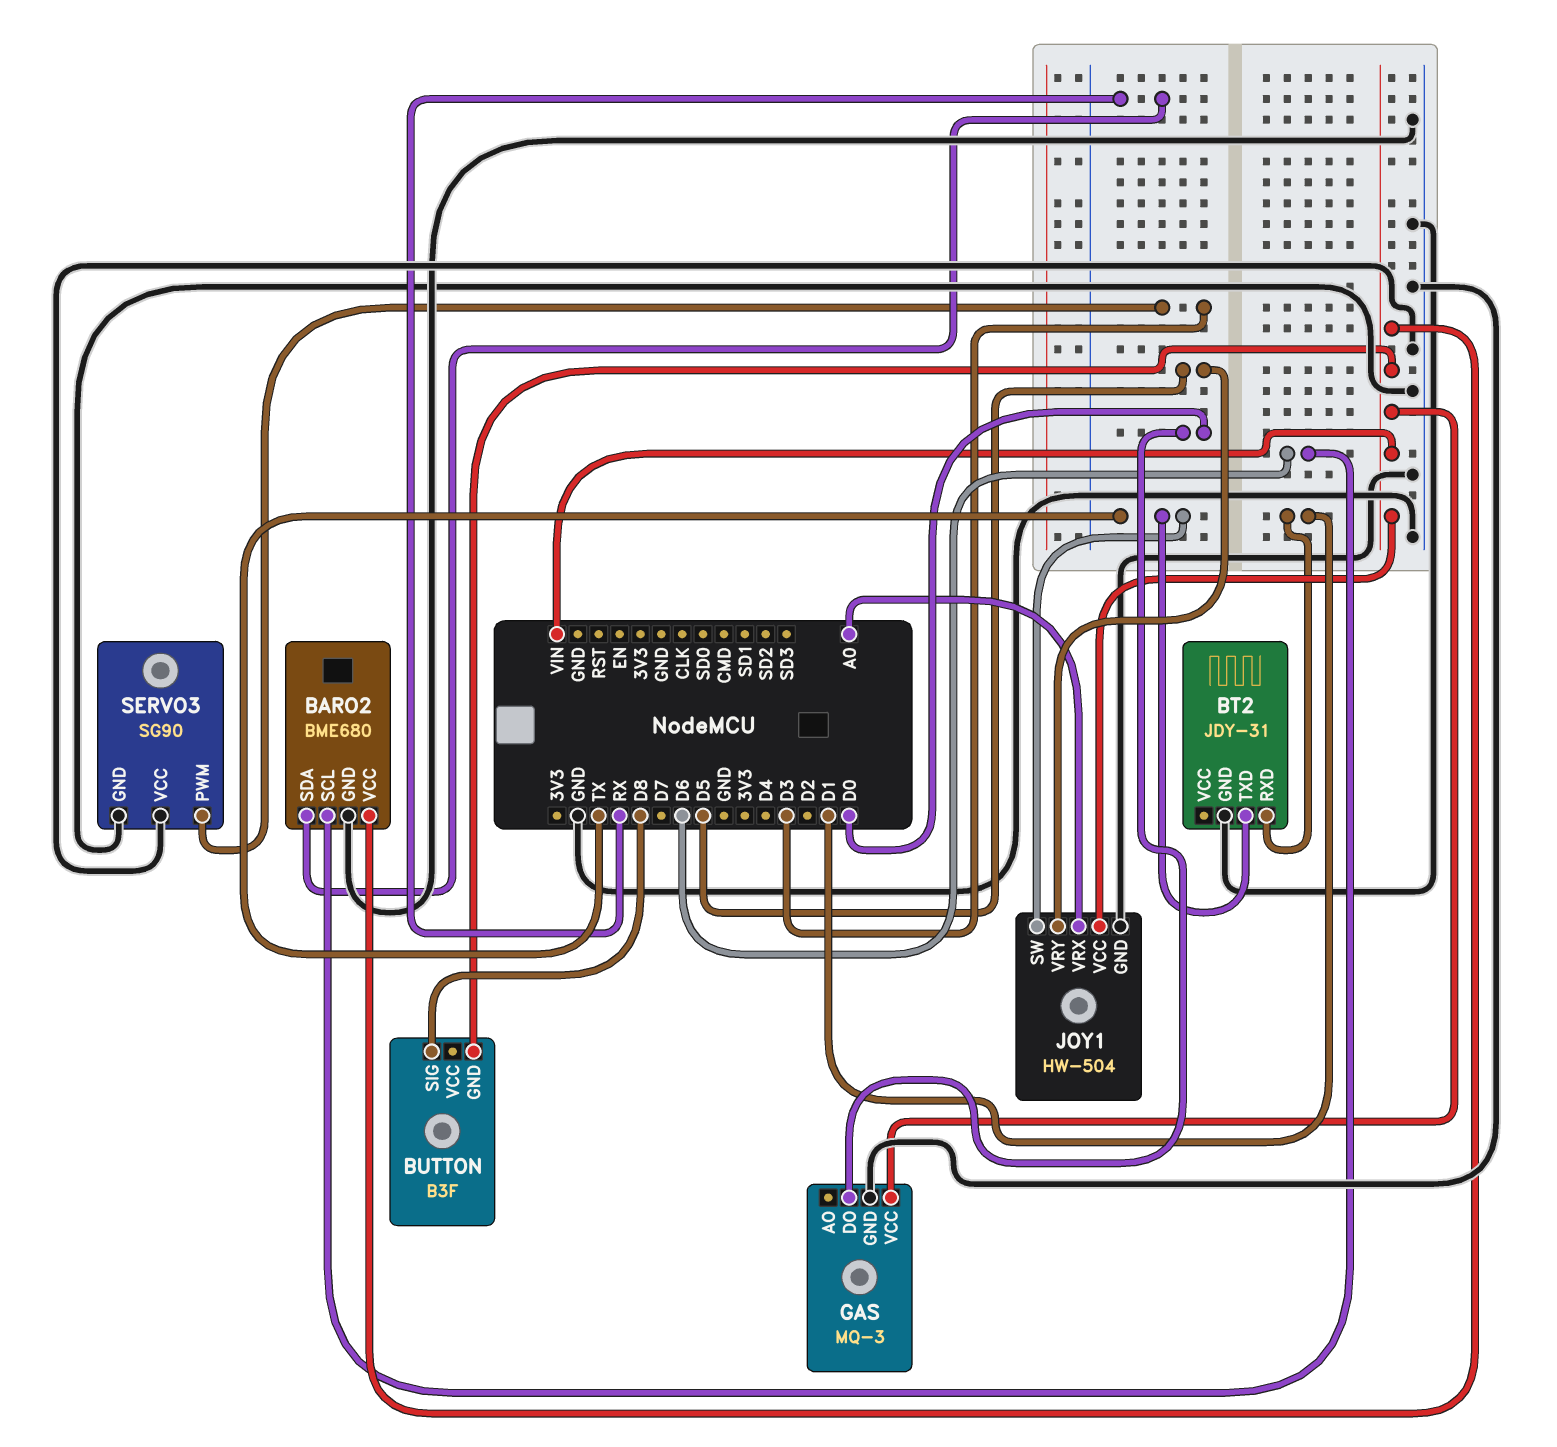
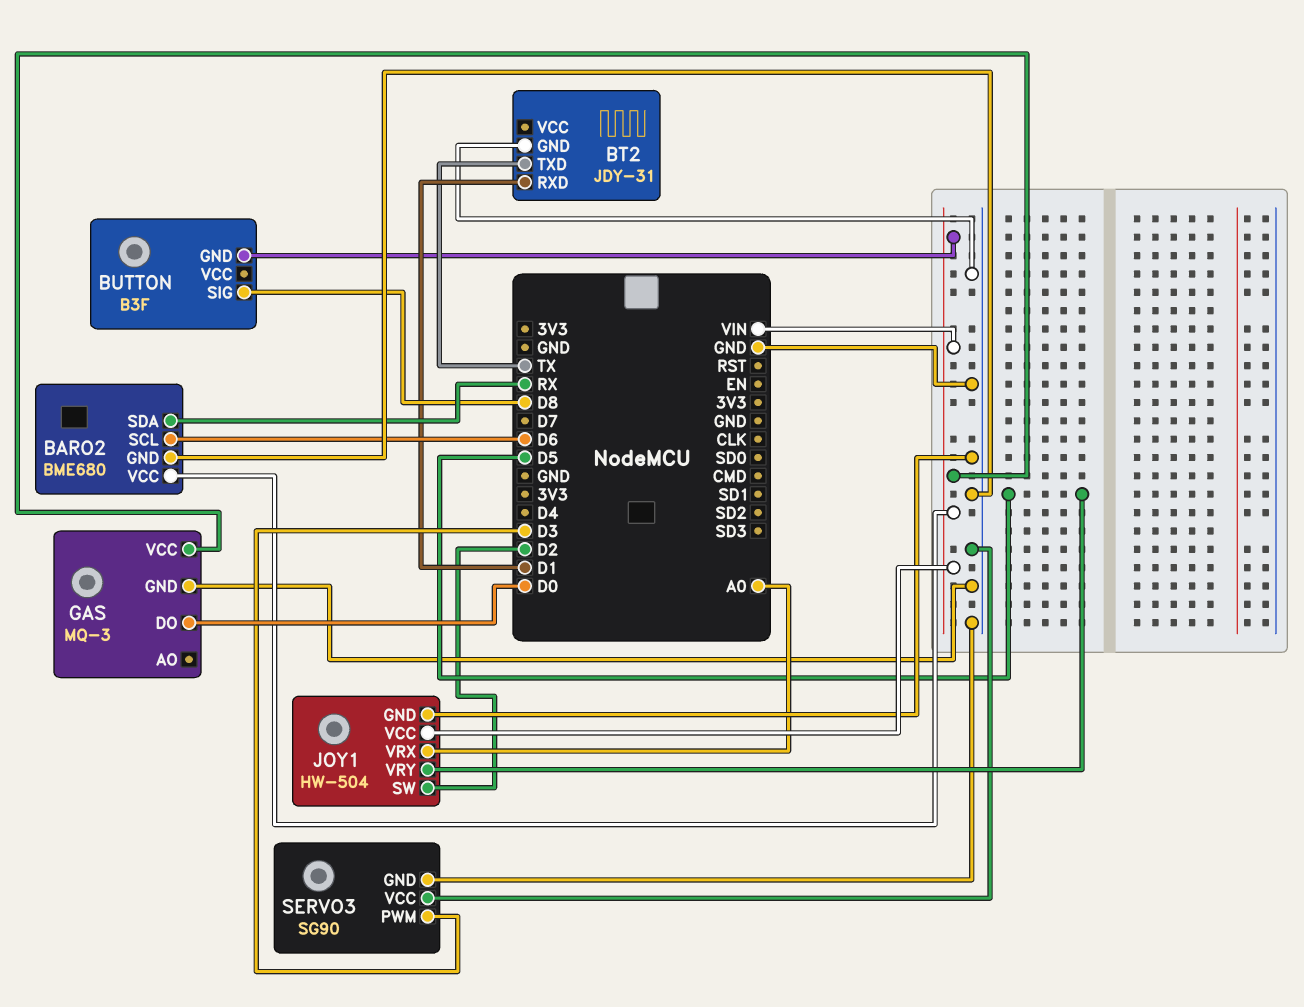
JOY1 pin SW: TX -> D2

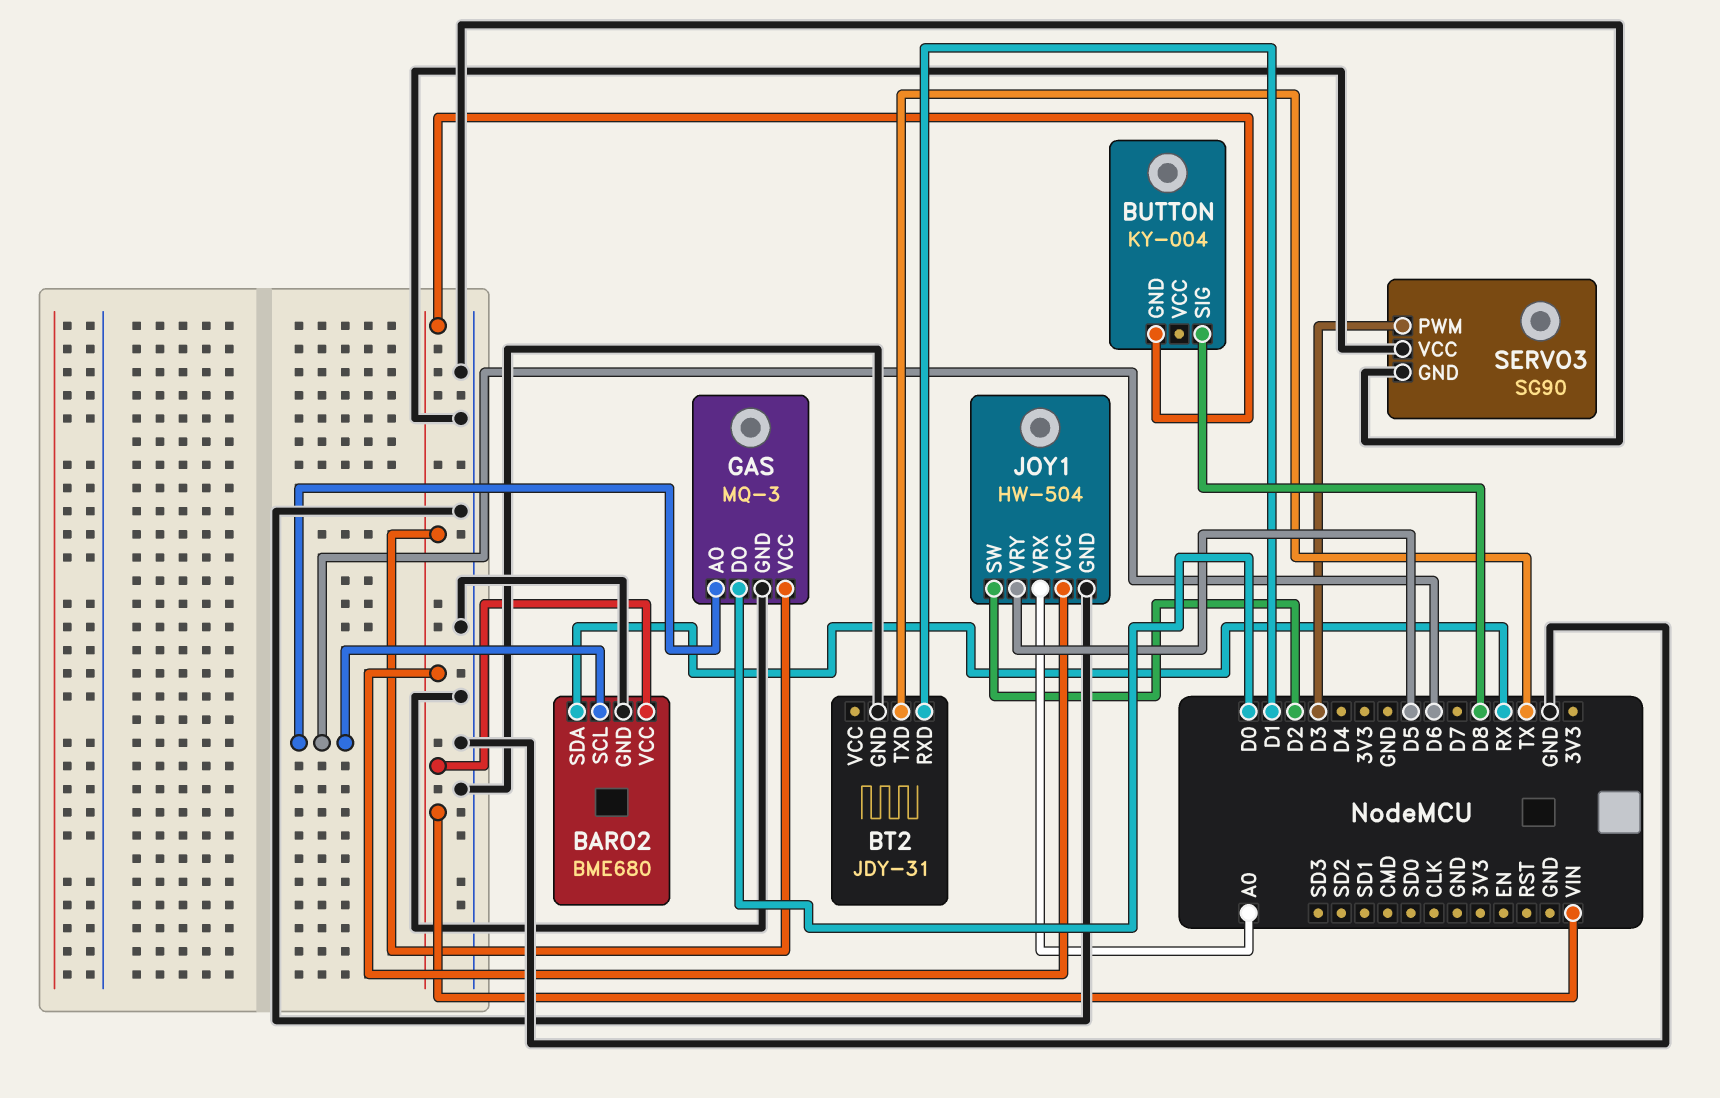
BUTTON: B3F -> KY-004
GAS pin AO: none -> D6

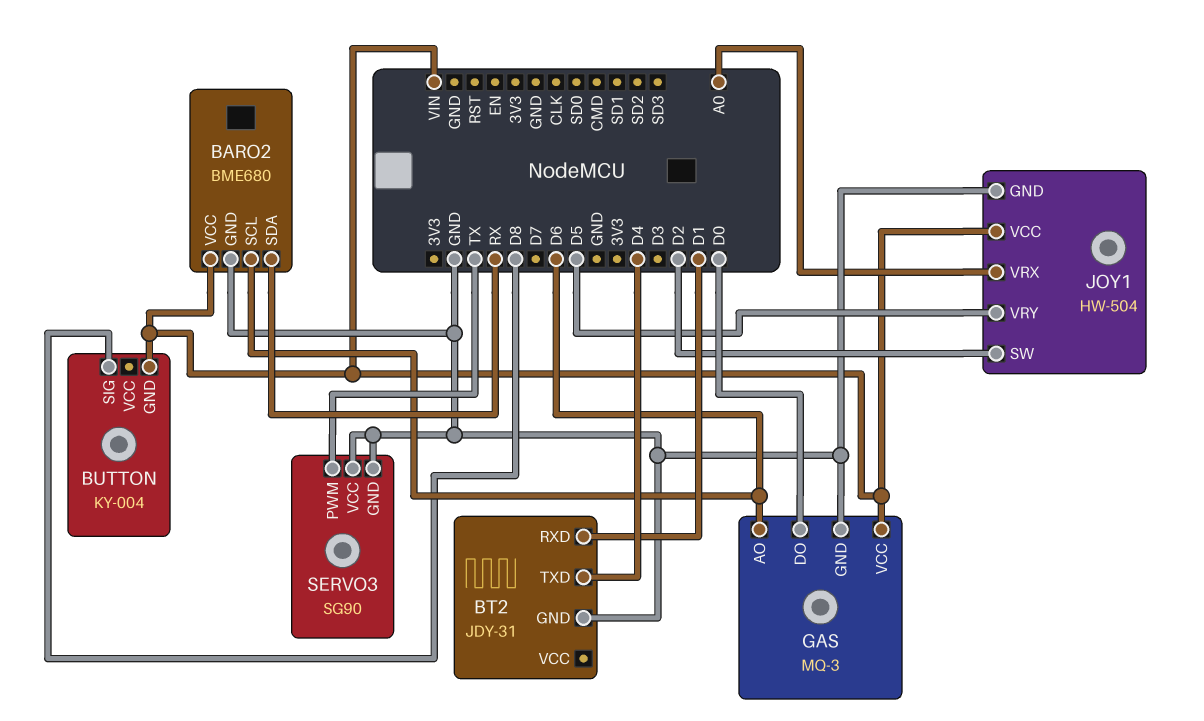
BT2 pin TXD: TX -> D4
SERVO3 pin PWM: D3 -> TX

